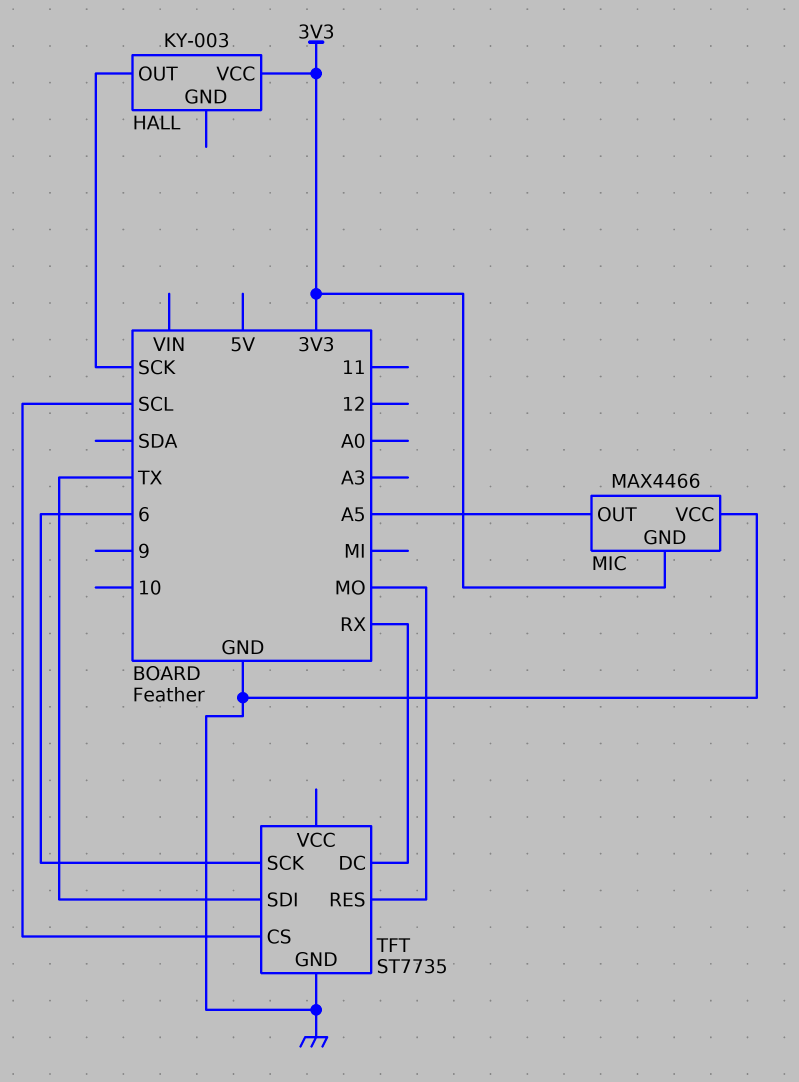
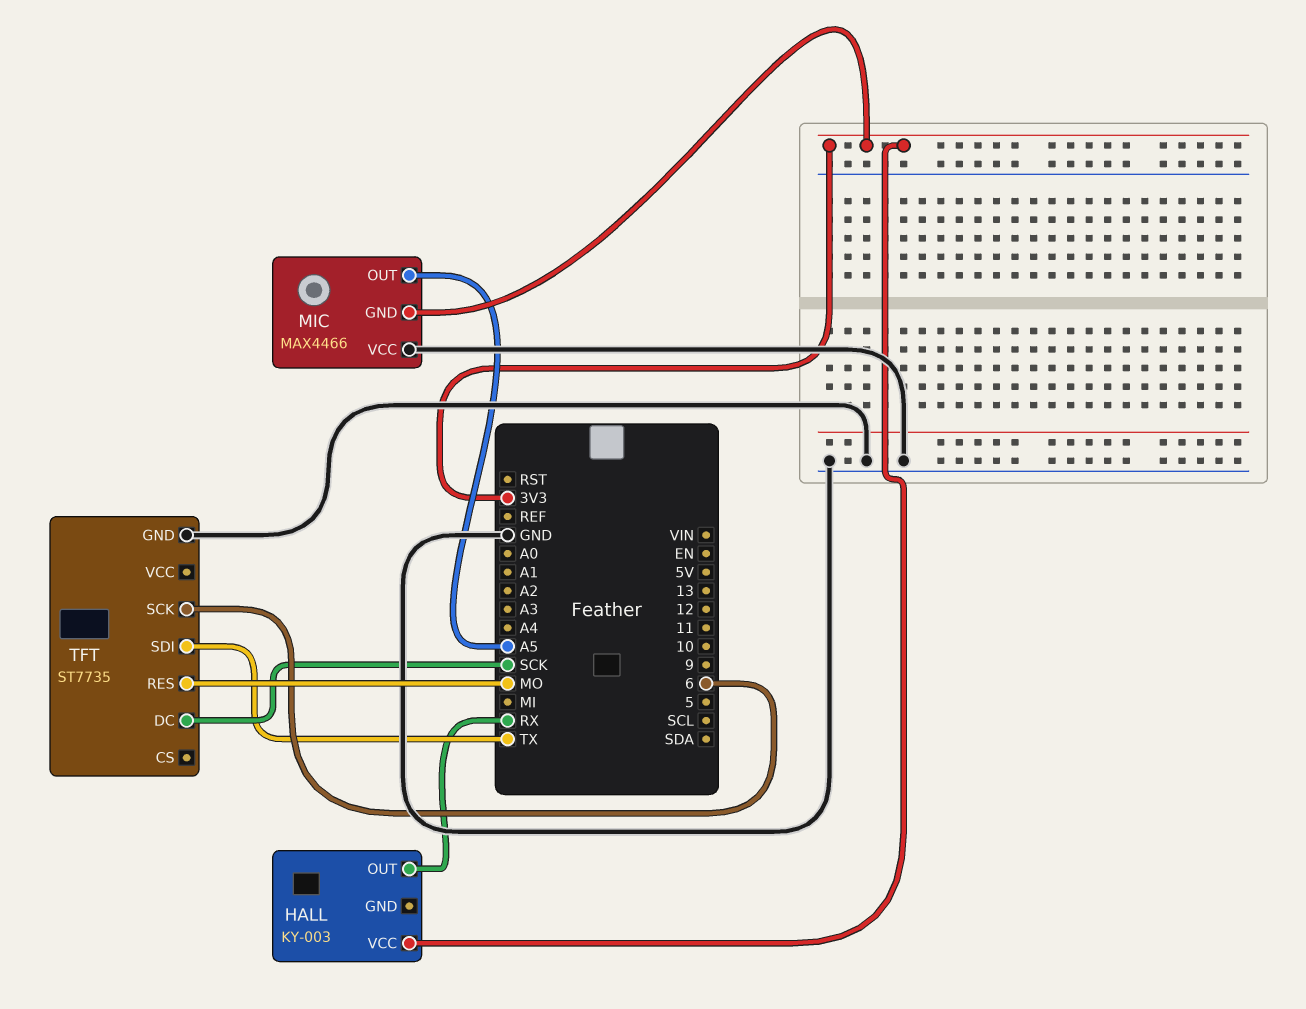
HALL pin OUT: SCK -> RX
TFT pin CS: SCL -> none
TFT pin DC: RX -> SCK

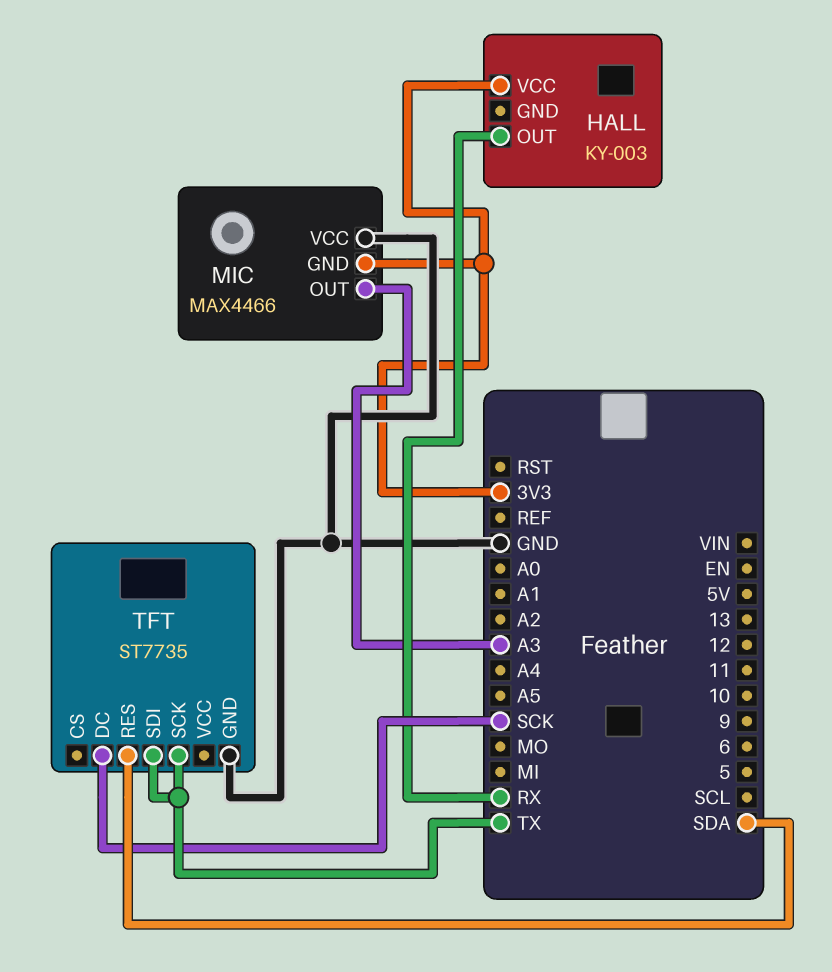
MIC pin OUT: A5 -> A3
TFT pin RES: MO -> SDA
TFT pin SCK: 6 -> TX

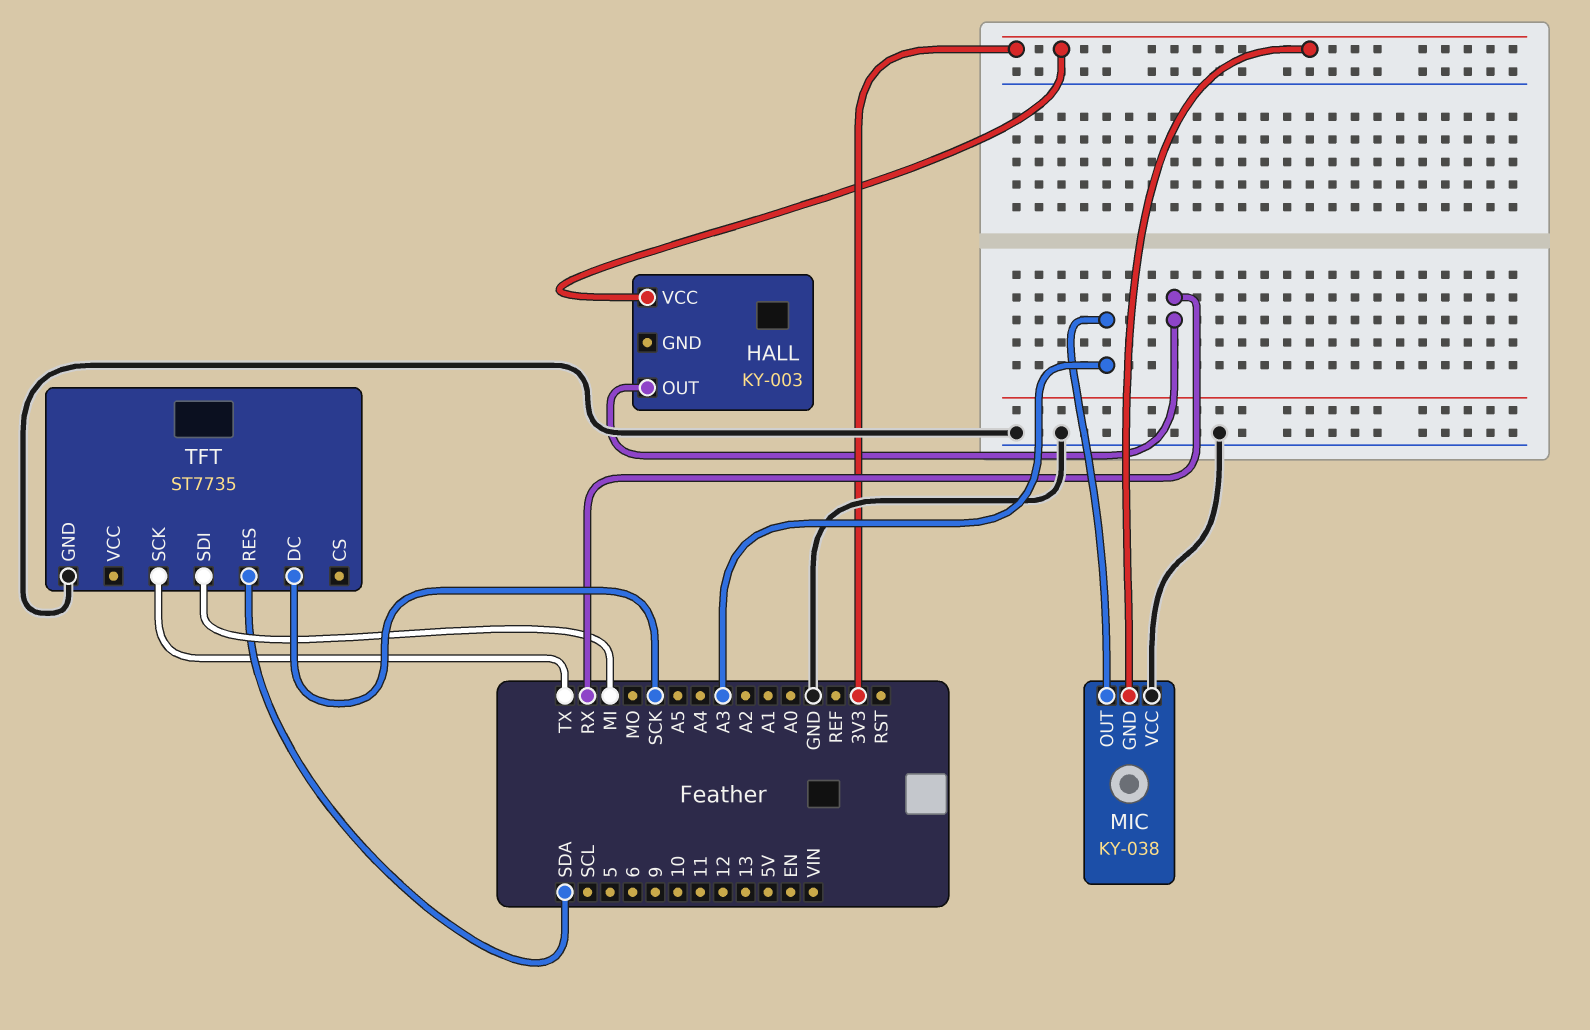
MIC: MAX4466 -> KY-038
TFT pin SDI: TX -> MI

